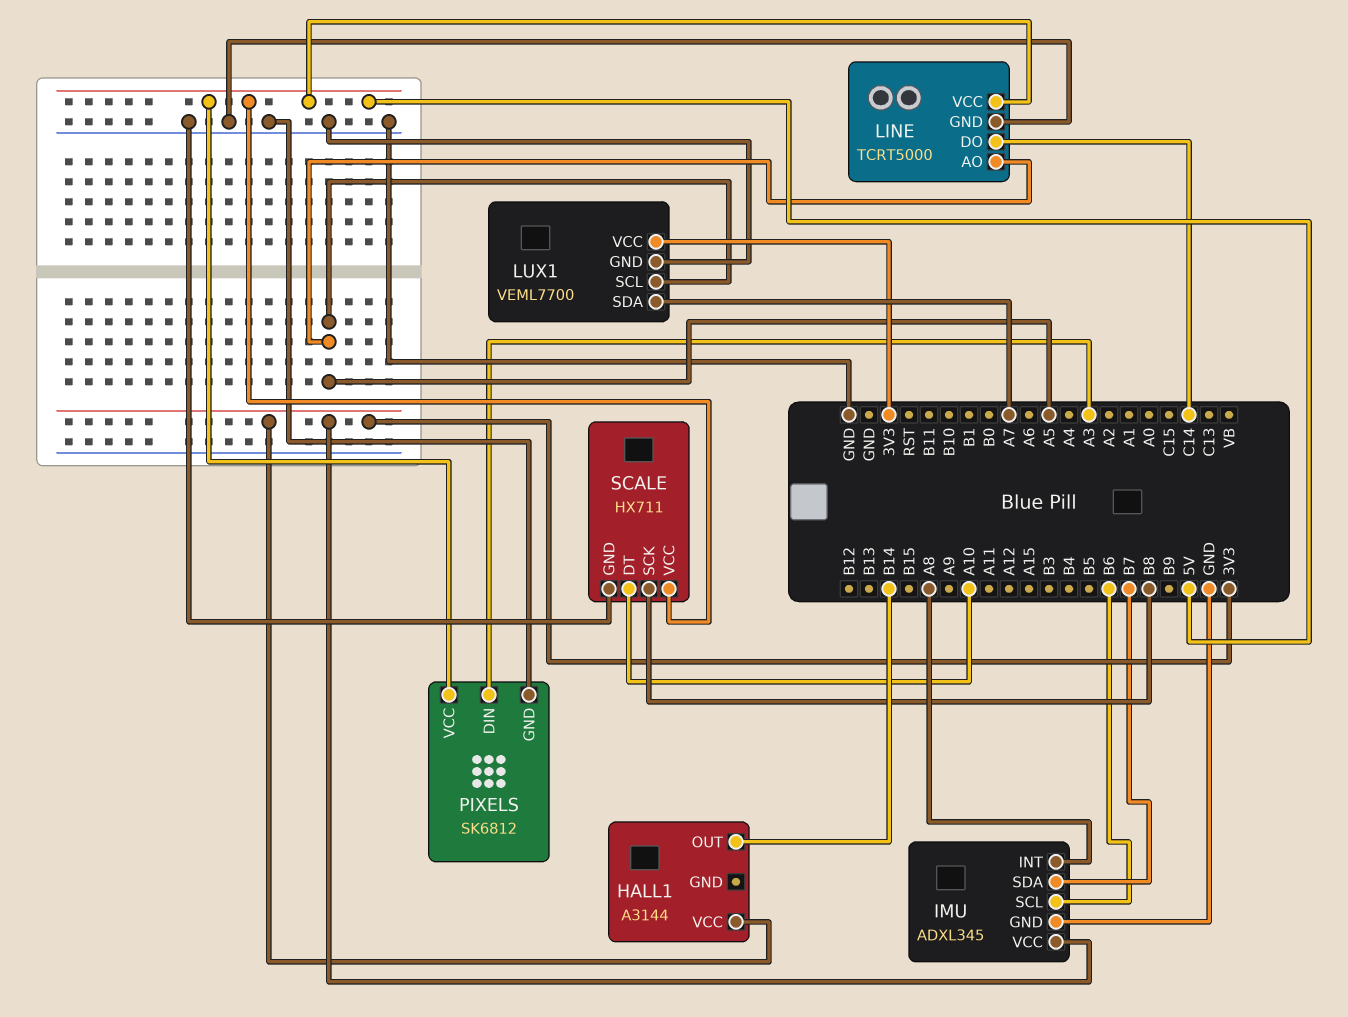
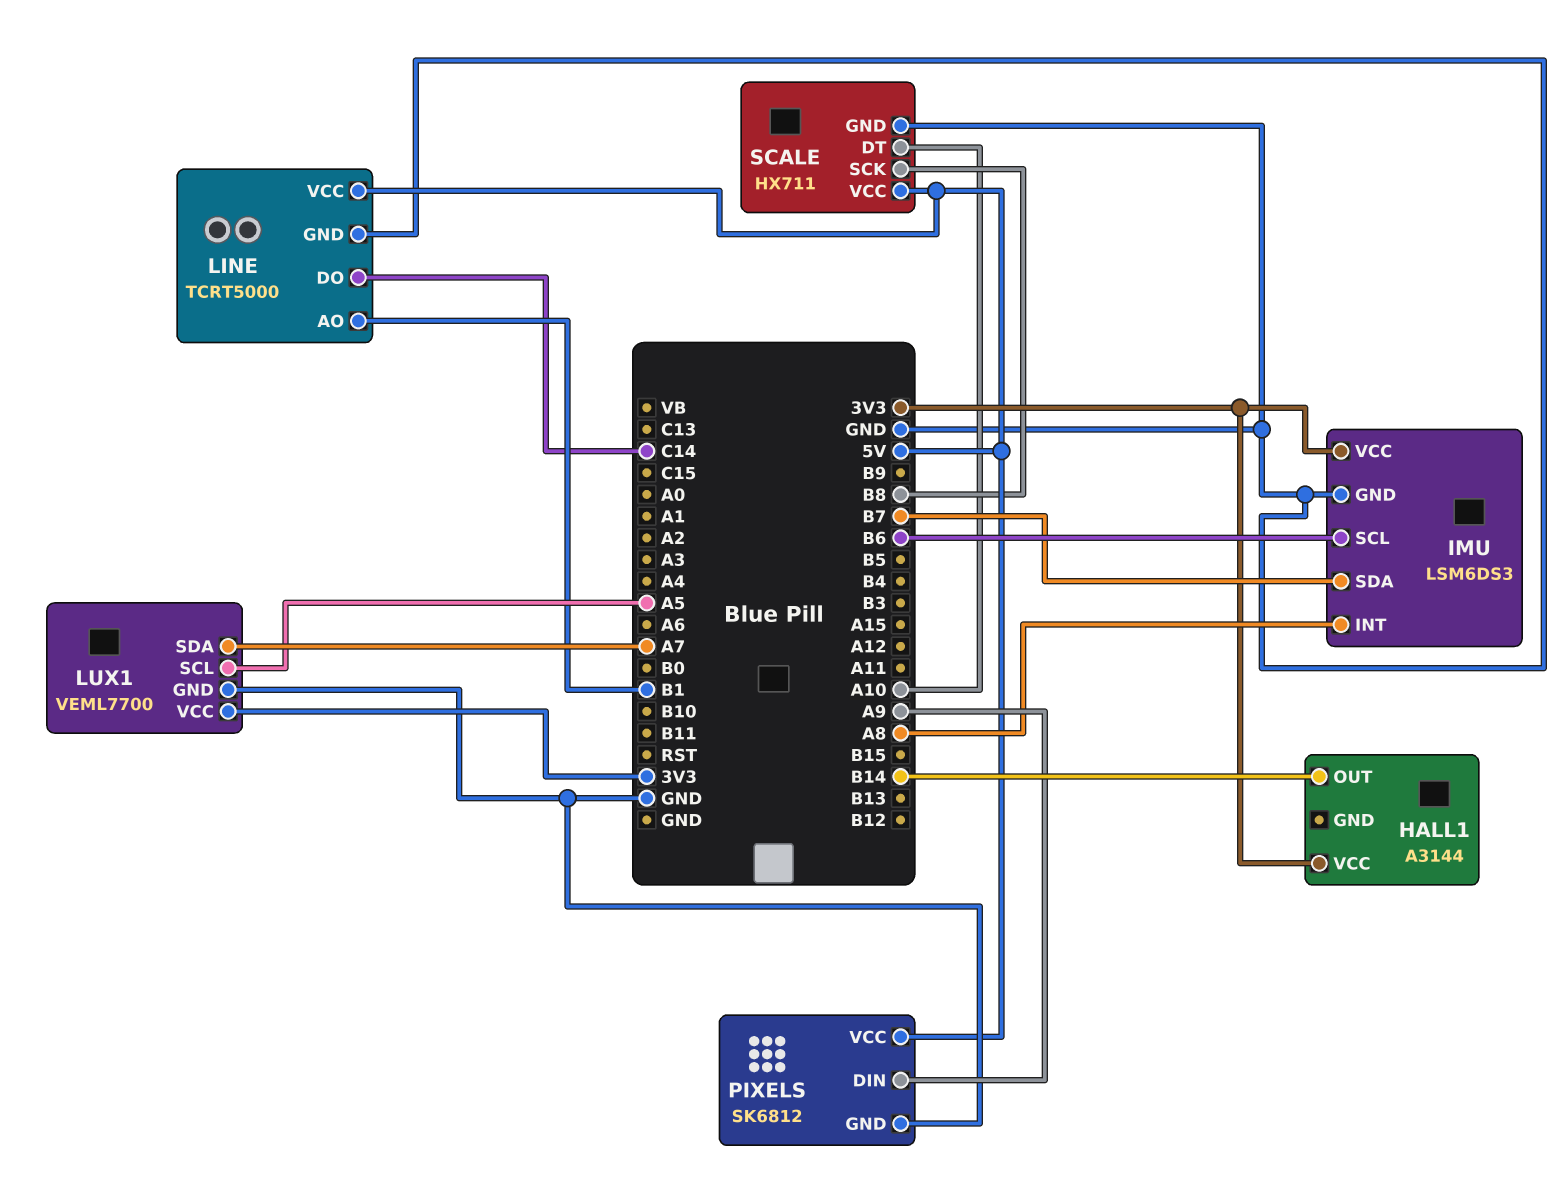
IMU: ADXL345 -> LSM6DS3
LINE pin AO: A5 -> B1
PIXELS pin DIN: A3 -> A9

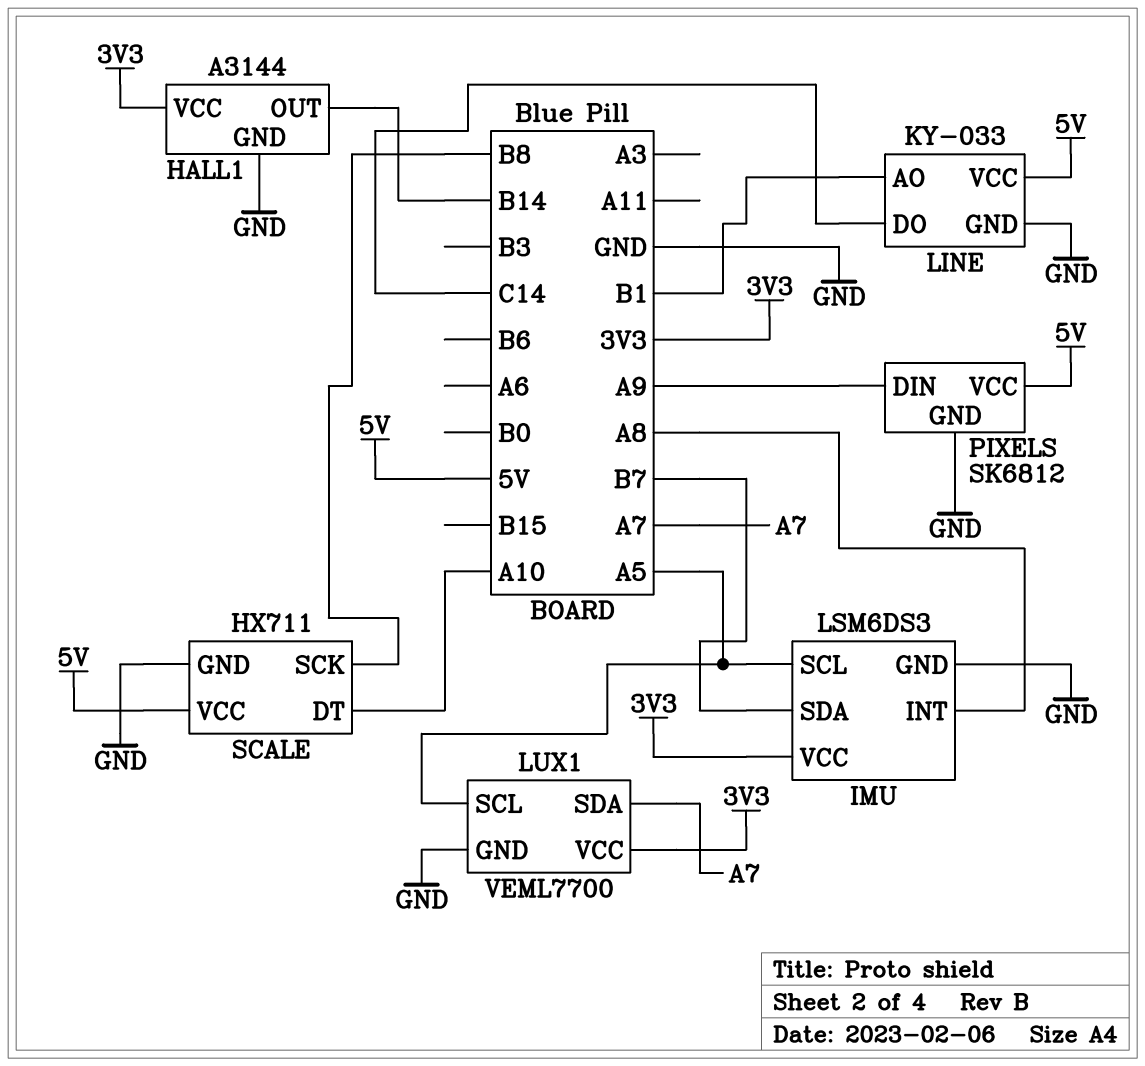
HALL1 pin GND: none -> GND
IMU pin SCL: B6 -> A5
LINE: TCRT5000 -> KY-033

